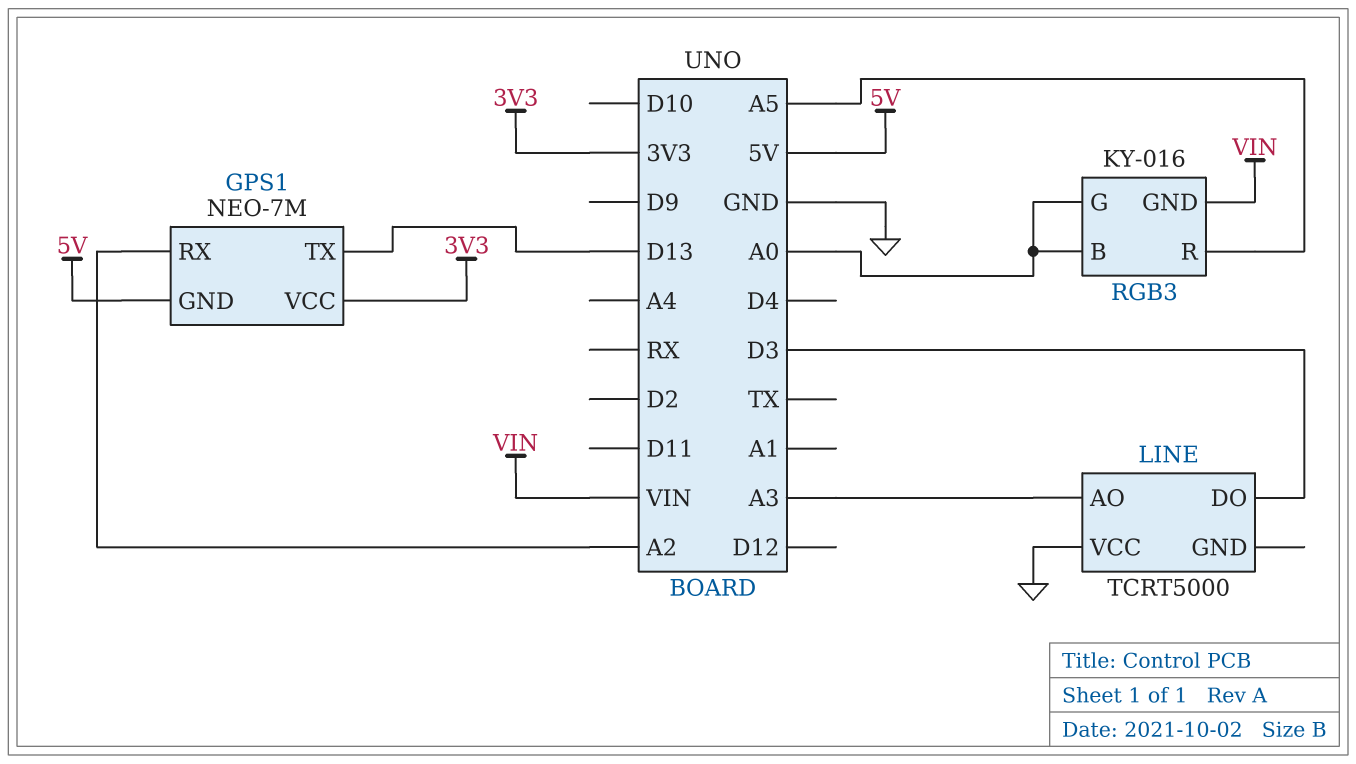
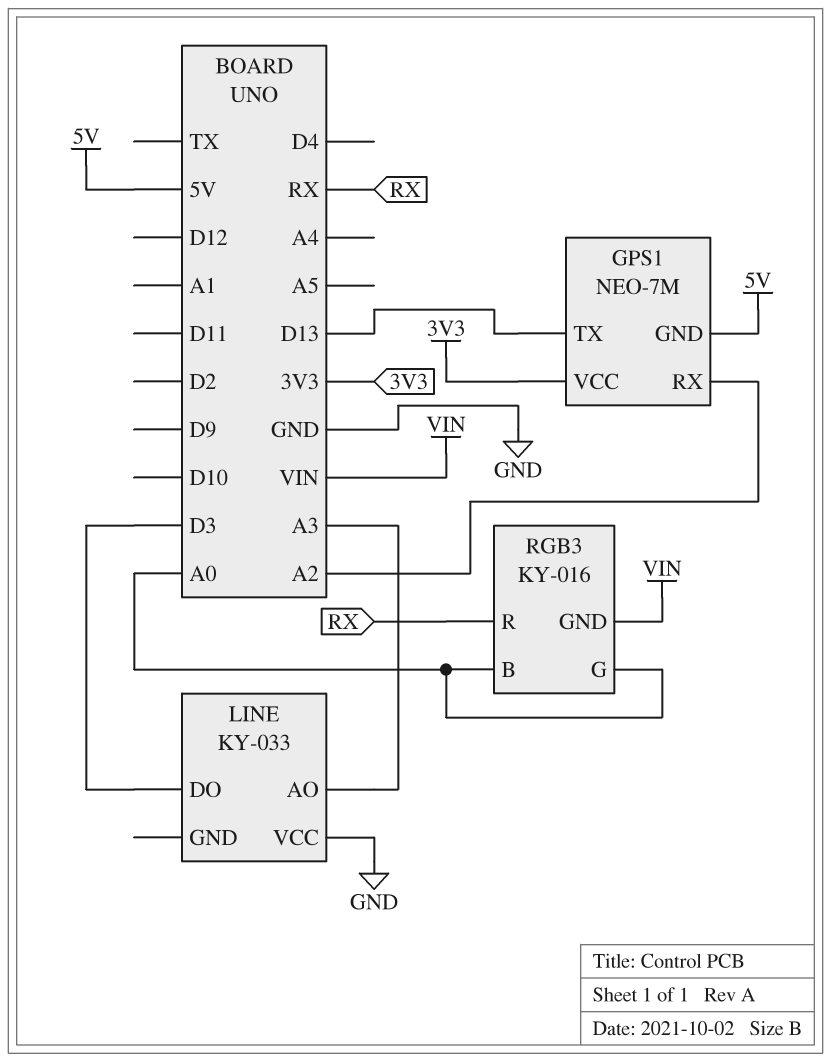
LINE: TCRT5000 -> KY-033
RGB3 pin R: A5 -> RX

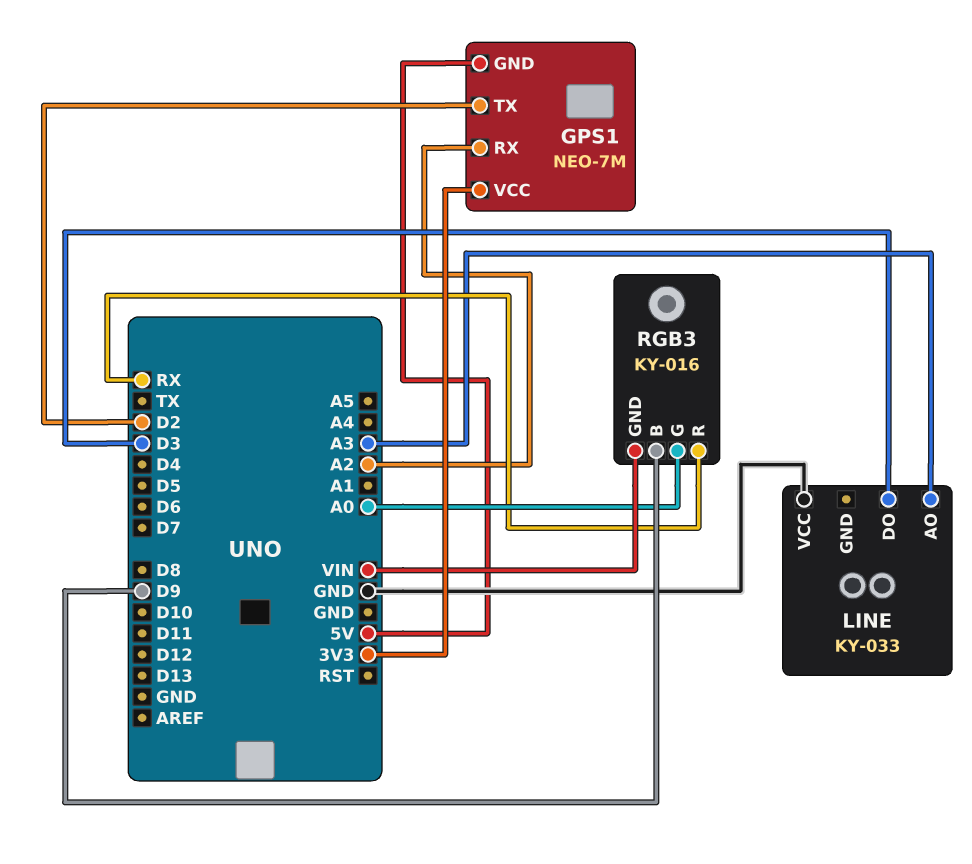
GPS1 pin TX: D13 -> D2
RGB3 pin B: A0 -> D9

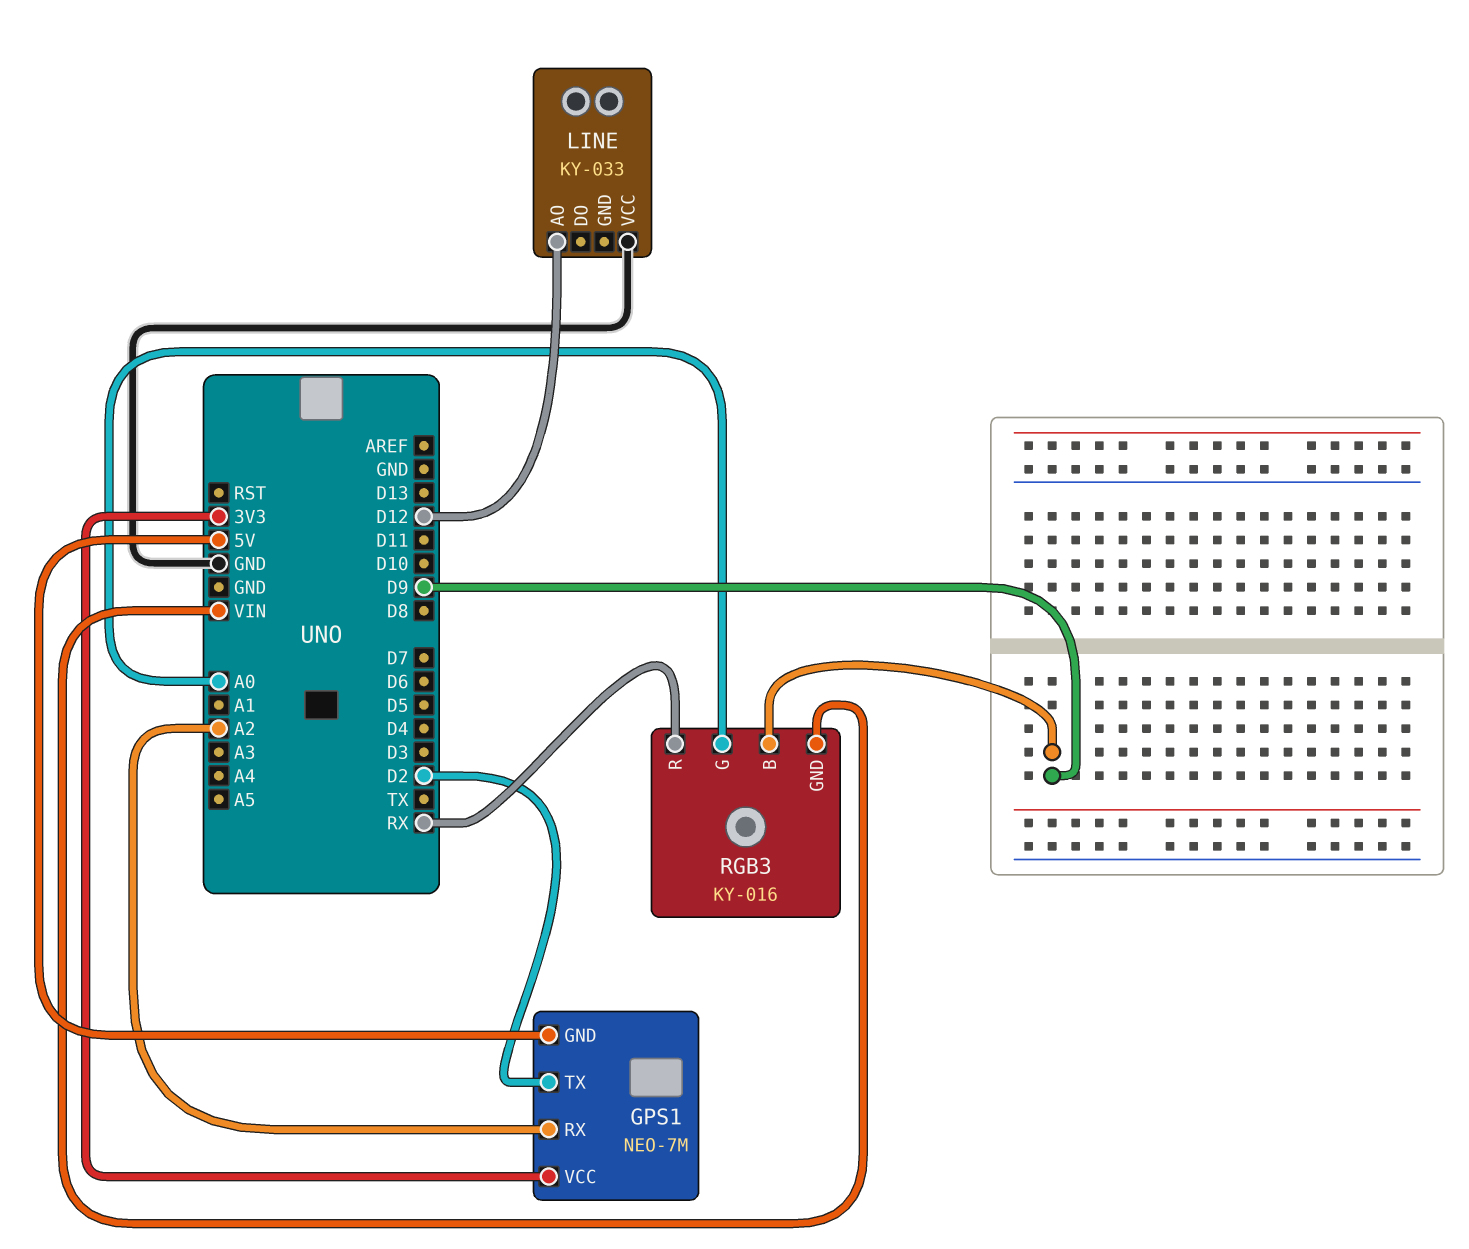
LINE pin AO: A3 -> D12
LINE pin DO: D3 -> none

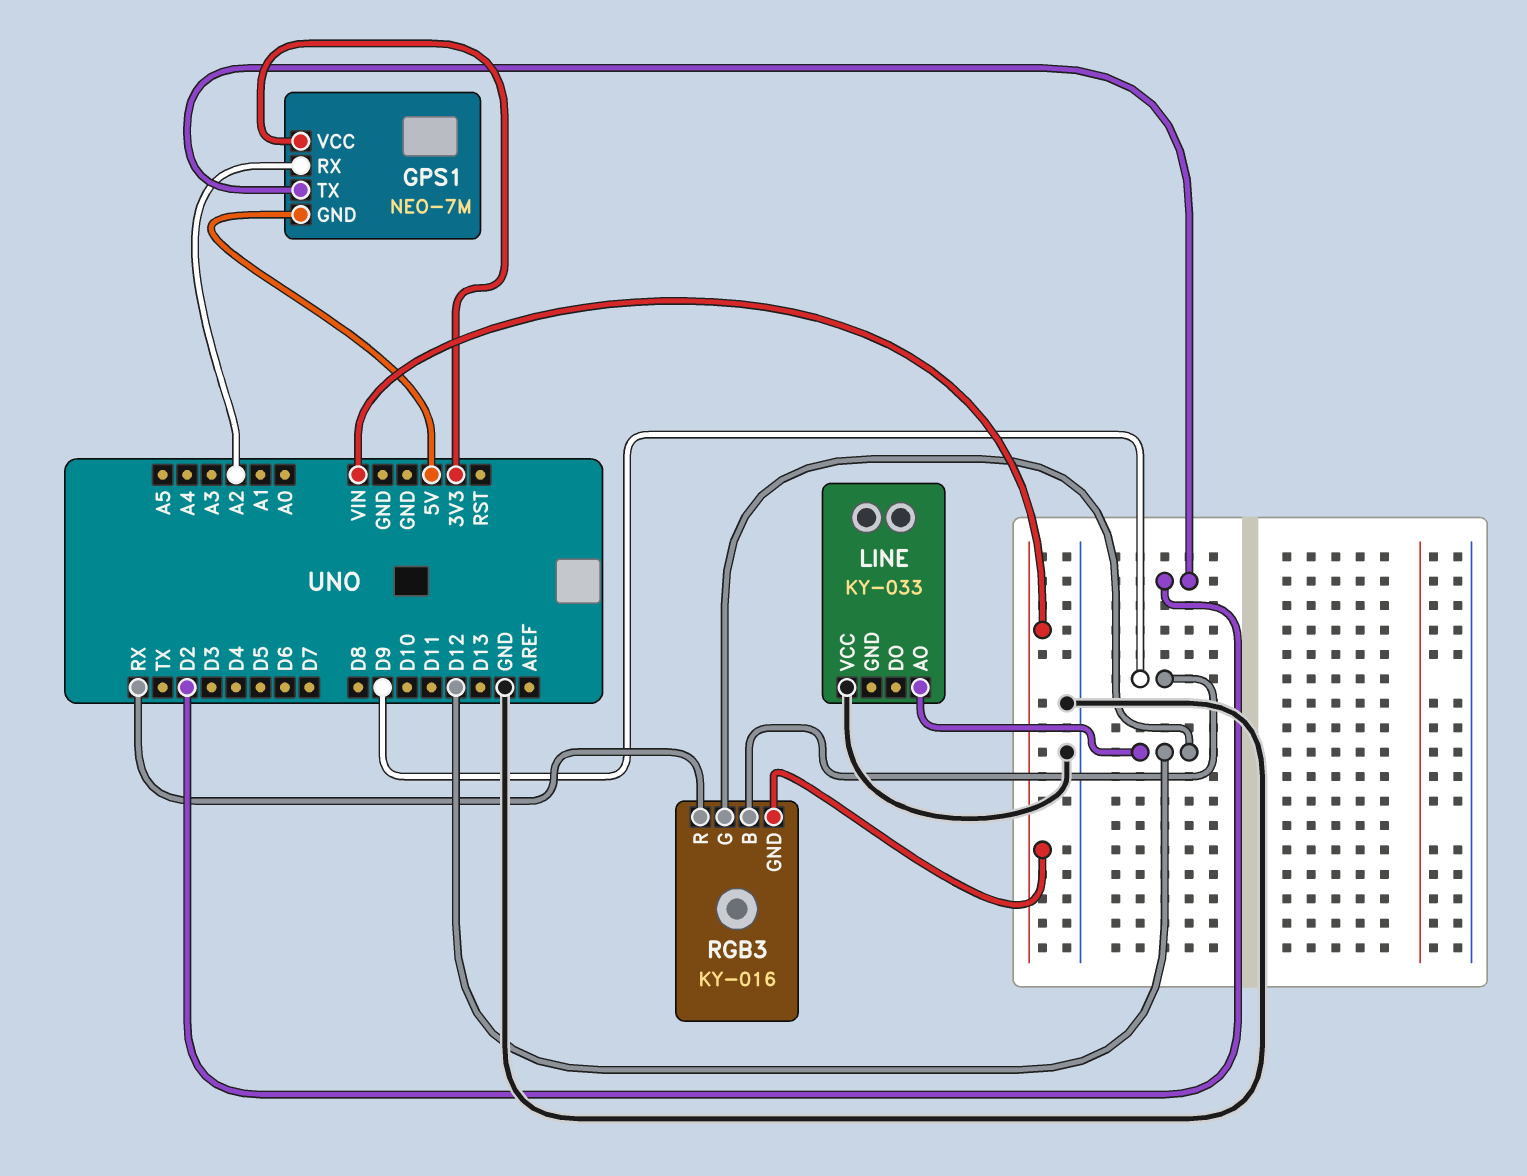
RGB3 pin G: A0 -> D12

